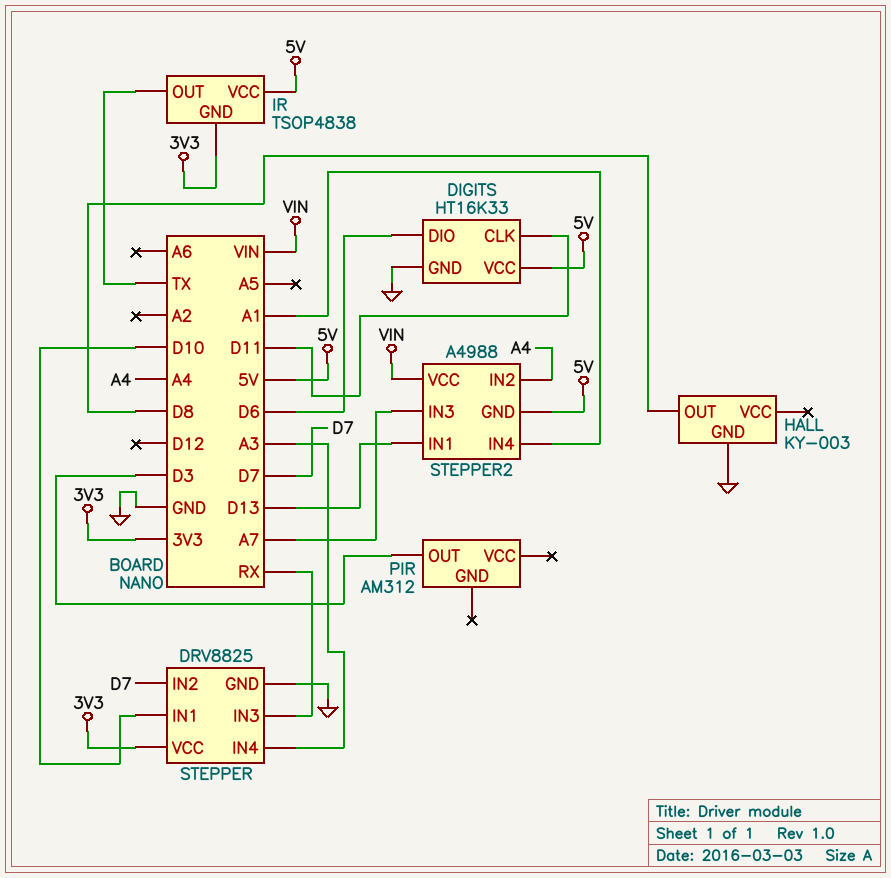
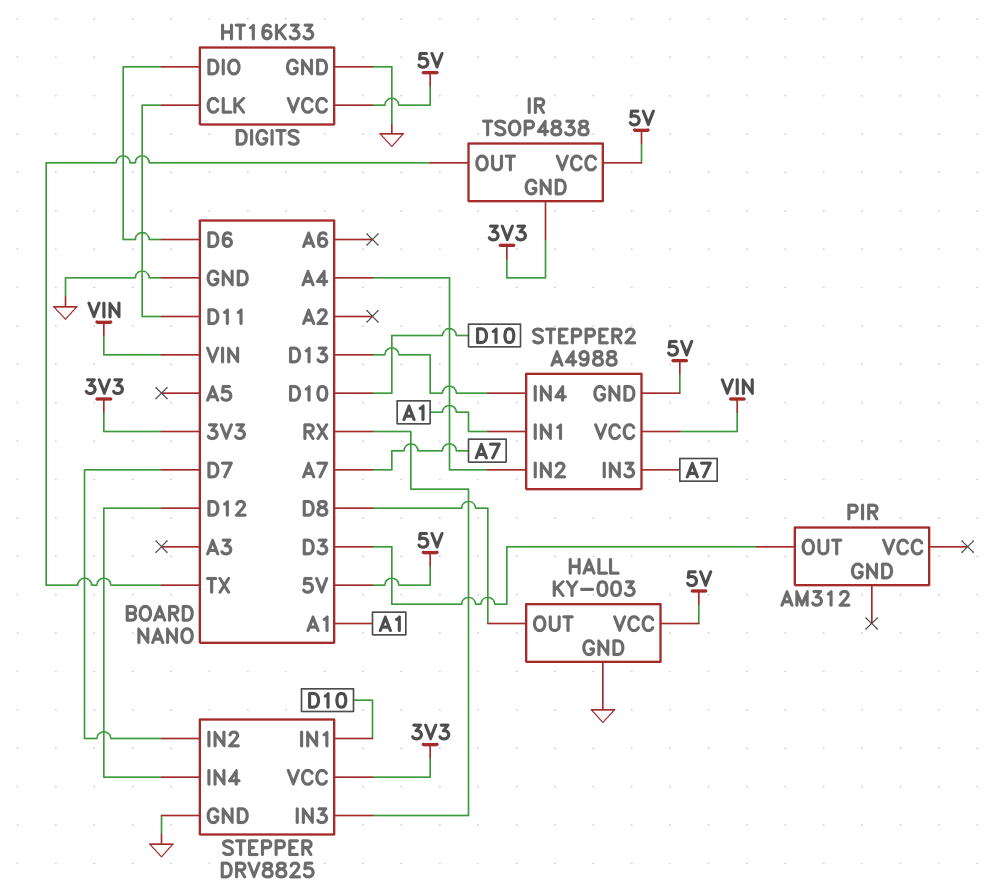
HALL pin VCC: none -> 5V
STEPPER pin IN4: A3 -> D12
STEPPER2 pin IN1: D13 -> A1
STEPPER2 pin IN4: A1 -> D13

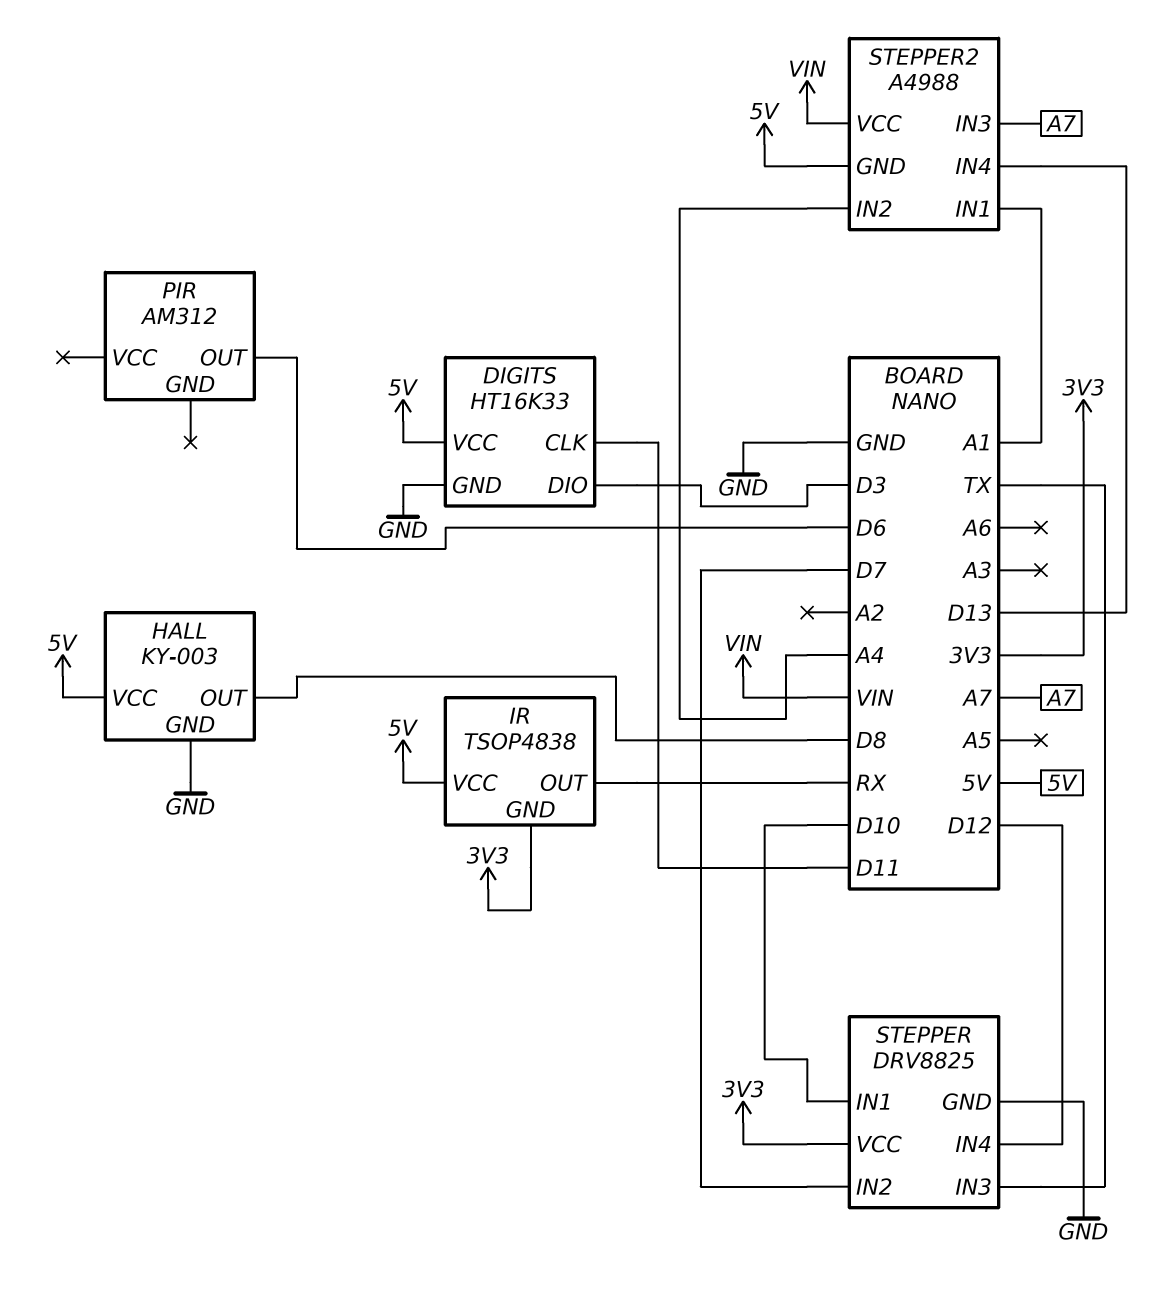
DIGITS pin DIO: D6 -> D3
IR pin OUT: TX -> RX
PIR pin OUT: D3 -> D6
STEPPER pin IN3: RX -> TX

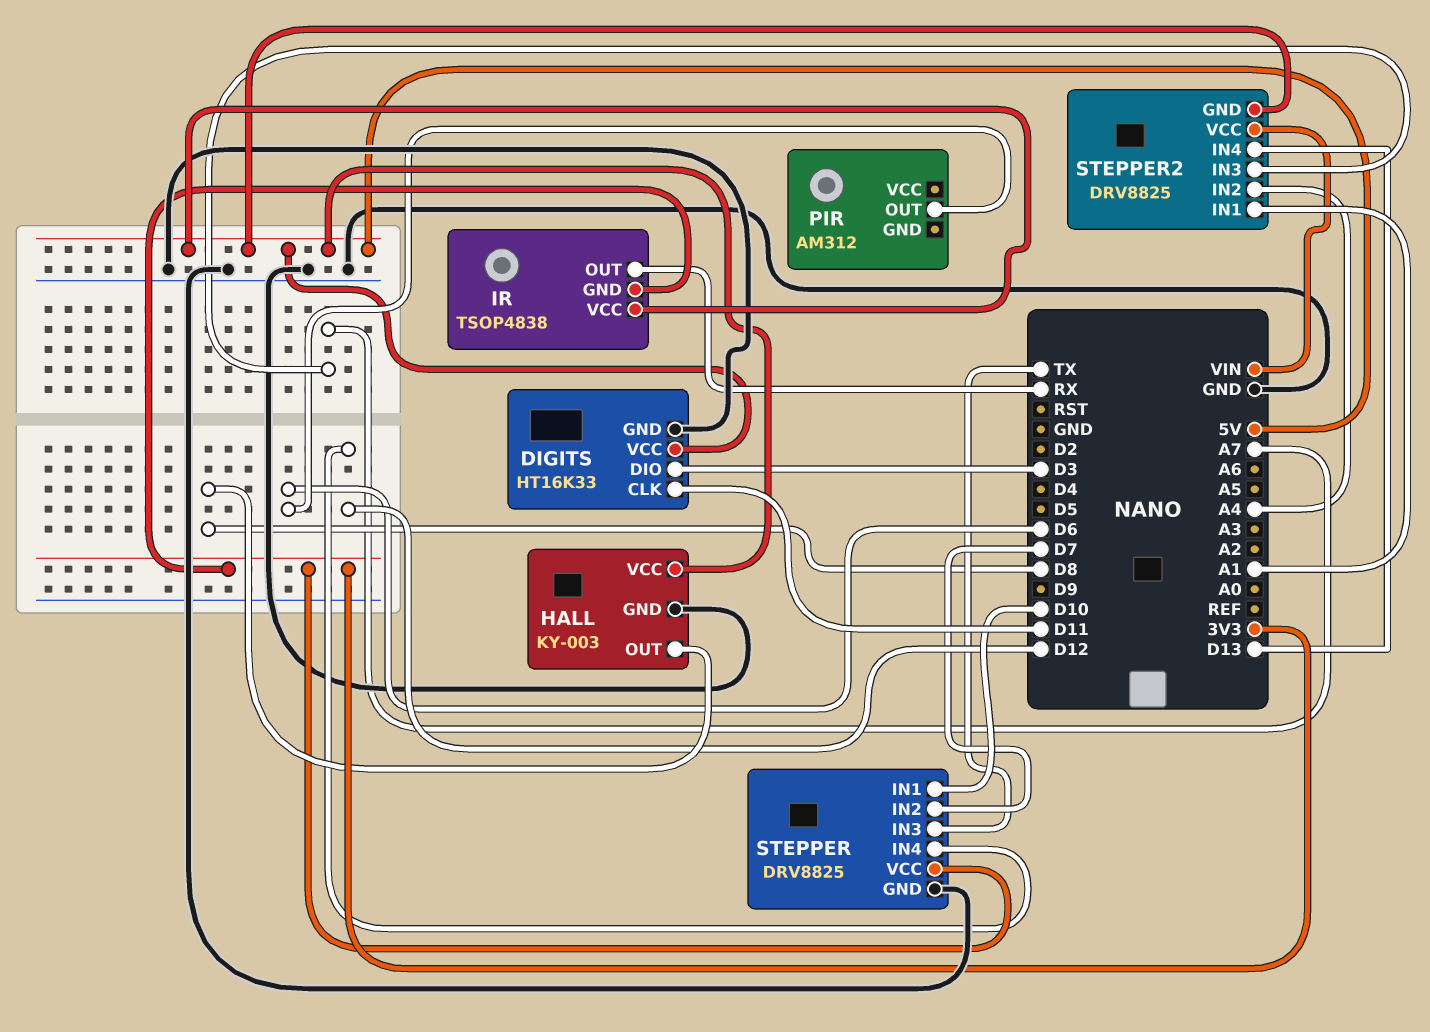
STEPPER2: A4988 -> DRV8825

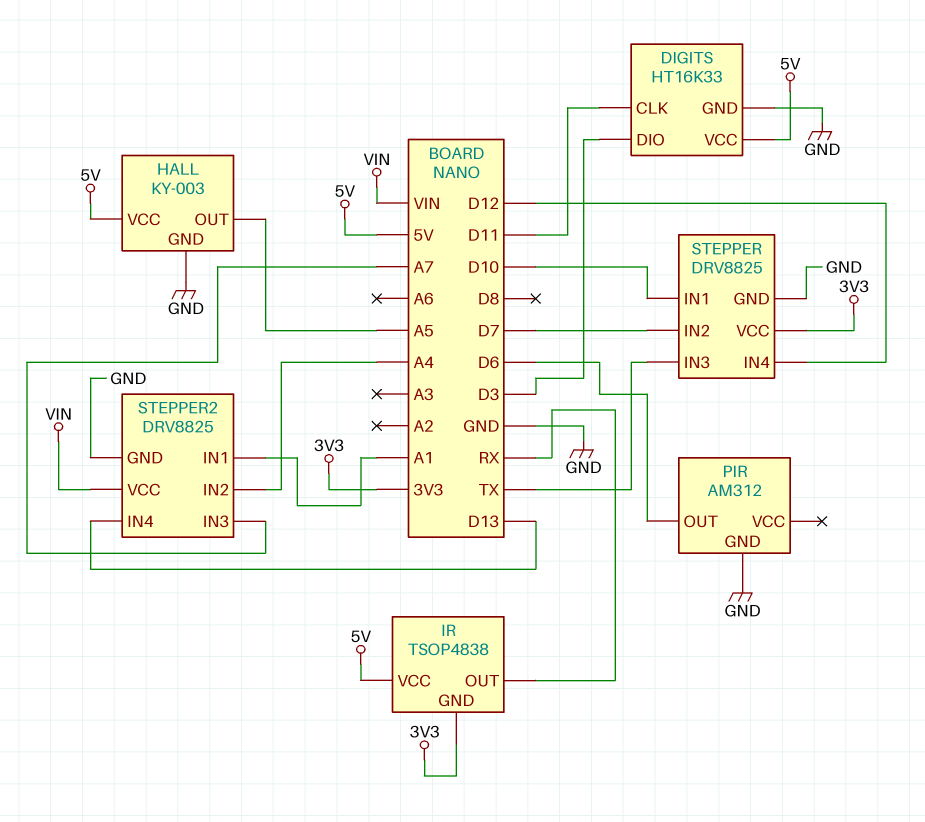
HALL pin OUT: D8 -> A5
PIR pin GND: none -> GND
STEPPER2 pin GND: 5V -> GND

